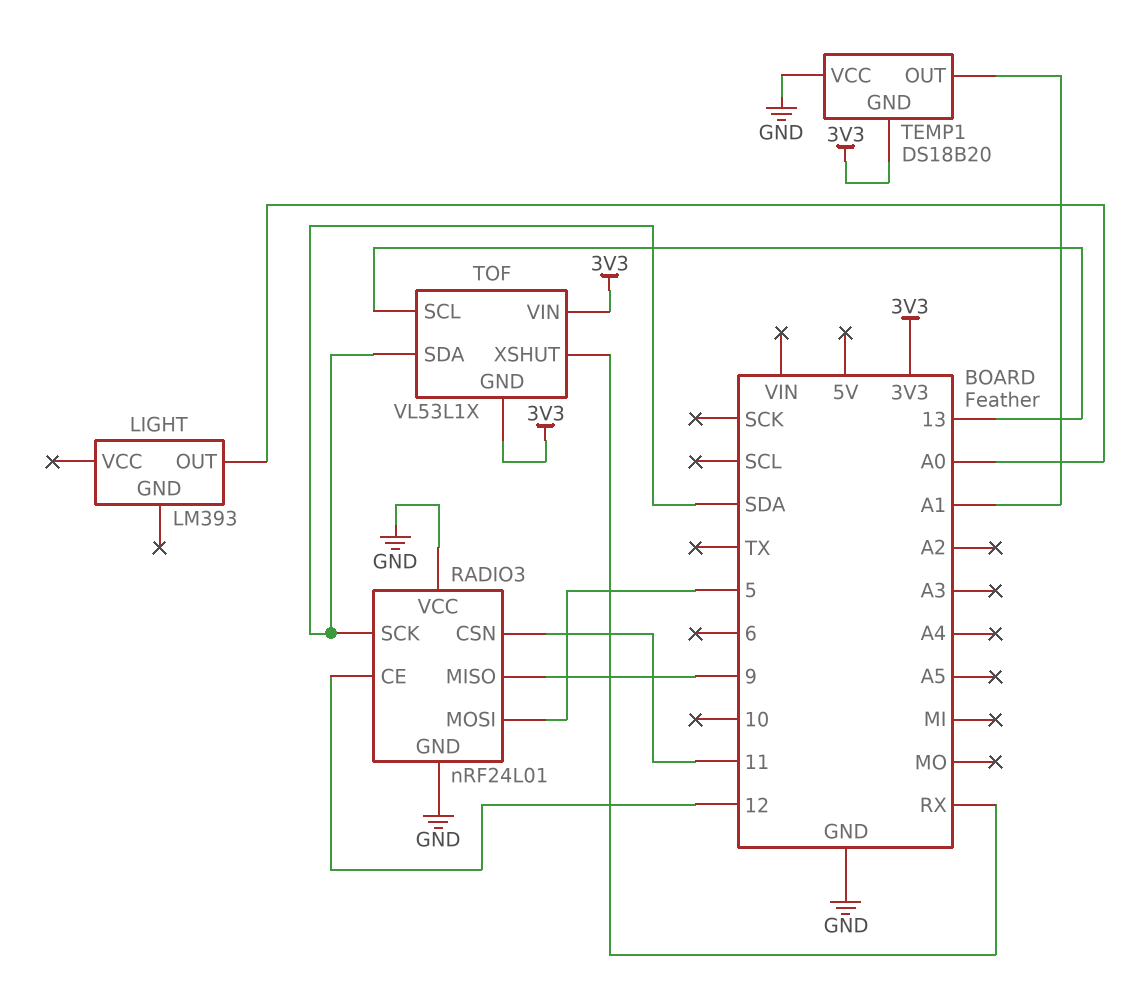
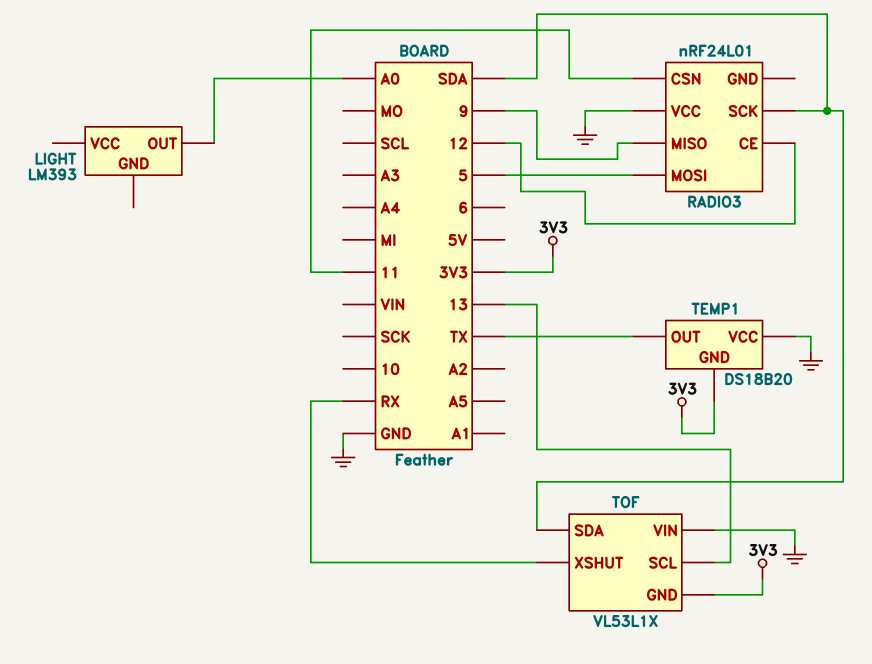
RADIO3 pin GND: GND -> none
TEMP1 pin OUT: A1 -> TX
TOF pin VIN: 3V3 -> GND

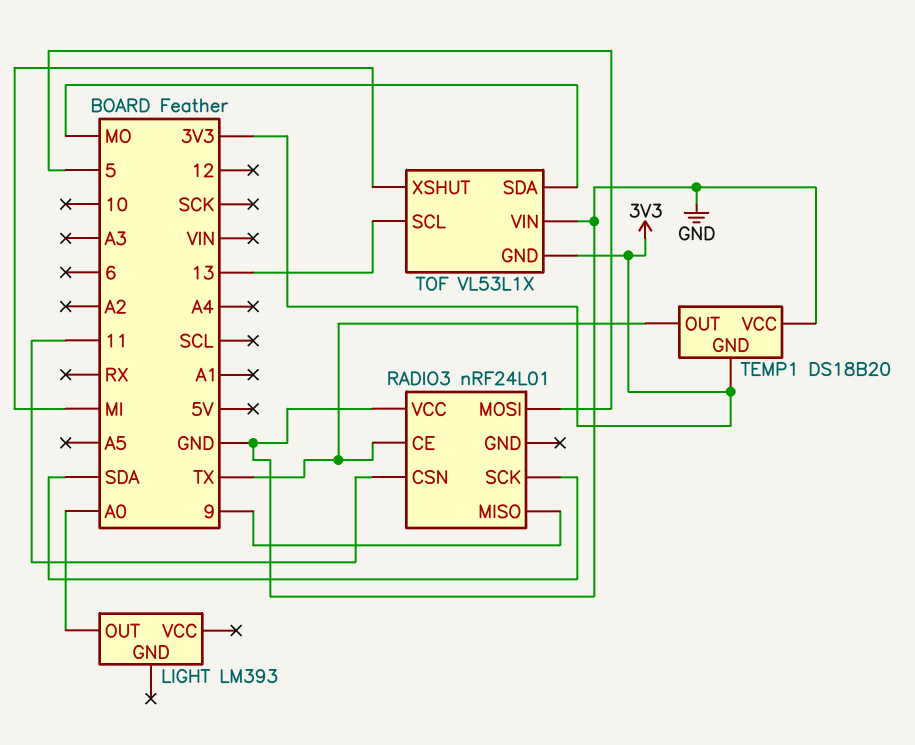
RADIO3 pin CE: 12 -> TX
TOF pin SDA: SDA -> MO
TOF pin XSHUT: RX -> MI

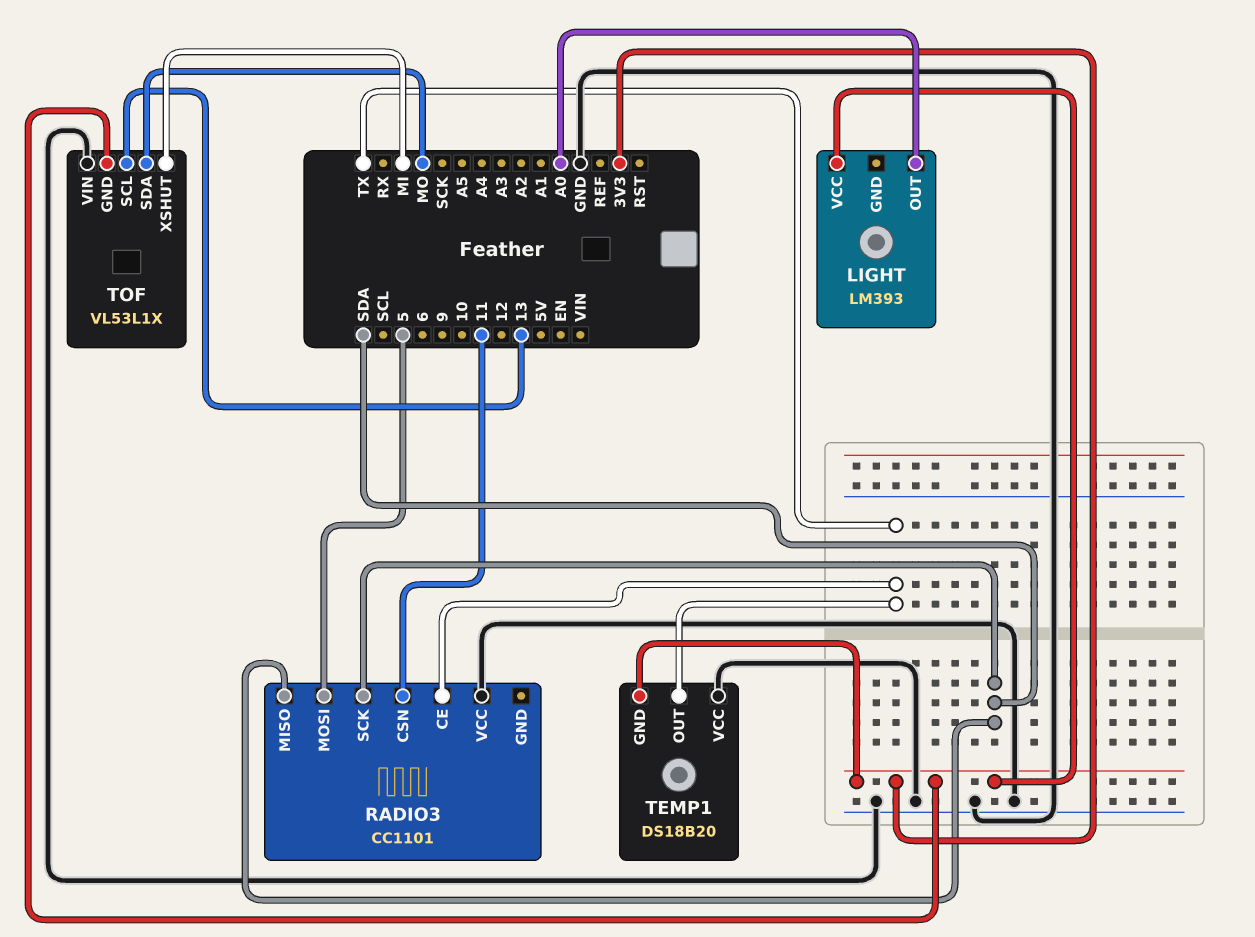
LIGHT pin VCC: none -> 3V3
RADIO3: nRF24L01 -> CC1101
RADIO3 pin MISO: 9 -> SDA

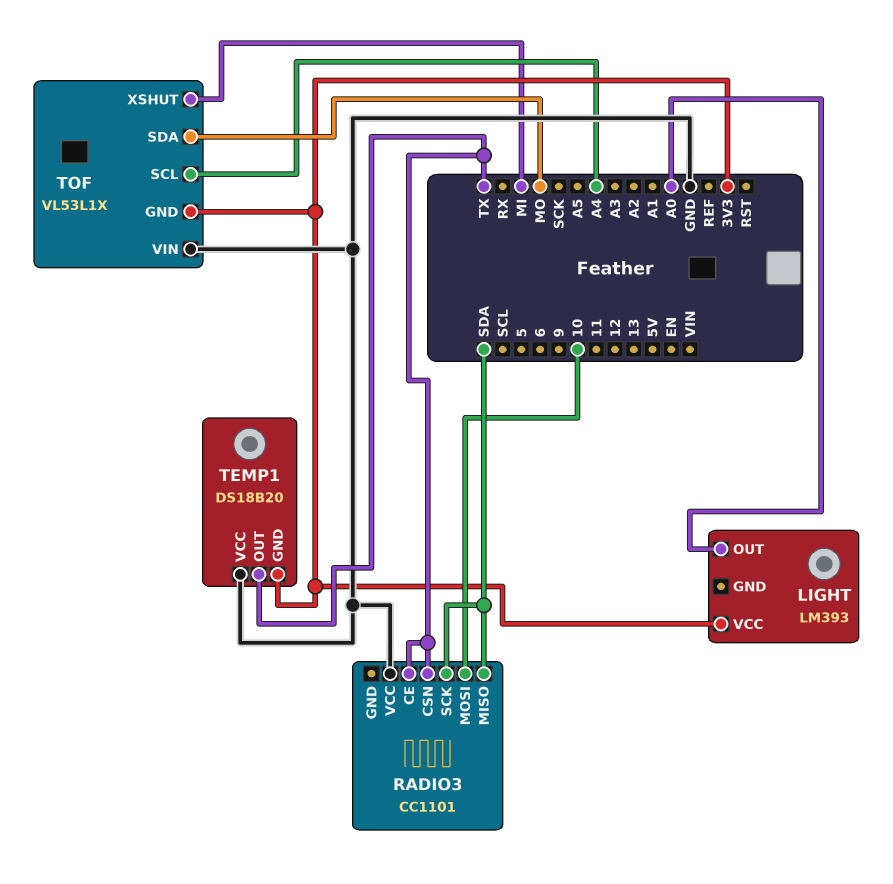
RADIO3 pin CSN: 11 -> TX
RADIO3 pin MOSI: 5 -> 10
TOF pin SCL: 13 -> A4

